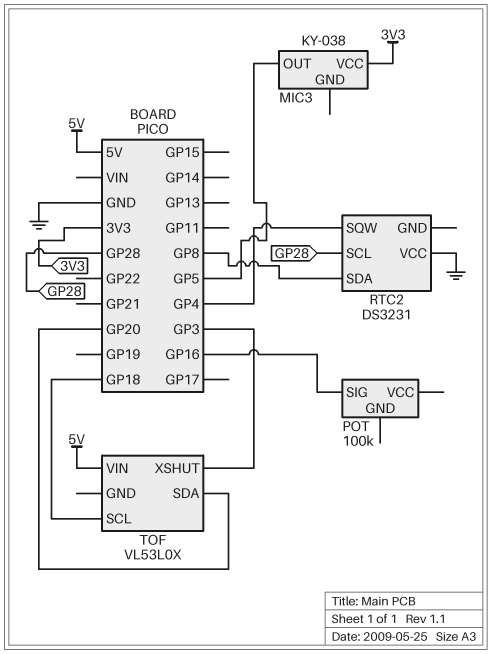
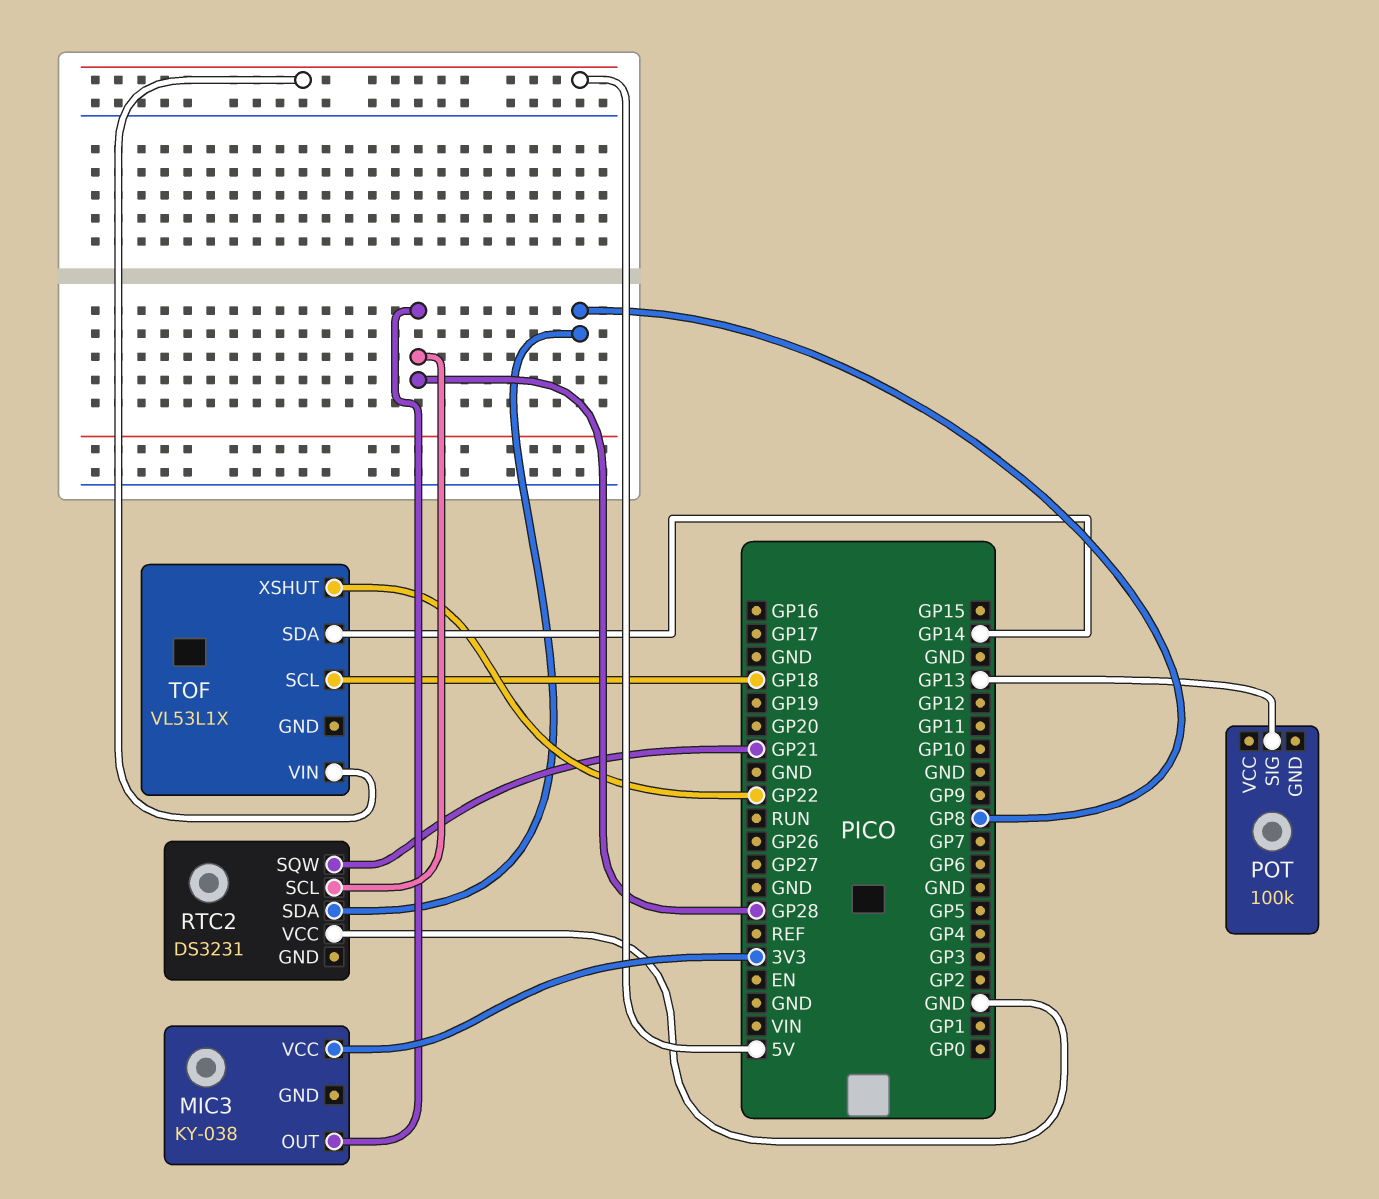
MIC3 pin OUT: GP5 -> GP28
POT pin SIG: GP16 -> GP13
RTC2 pin SQW: GP4 -> GP21
TOF: VL53L0X -> VL53L1X
TOF pin SDA: GP20 -> GP14
TOF pin XSHUT: GP3 -> GP22

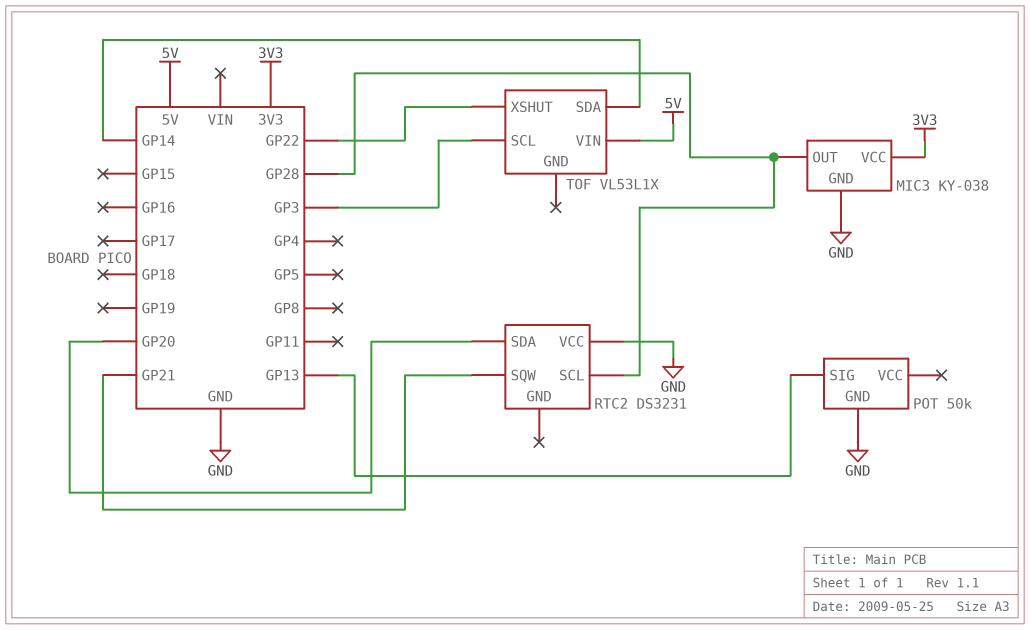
MIC3 pin GND: none -> GND
POT: 100k -> 50k
POT pin GND: none -> GND
RTC2 pin SDA: GP8 -> GP20
TOF pin SCL: GP18 -> GP3

